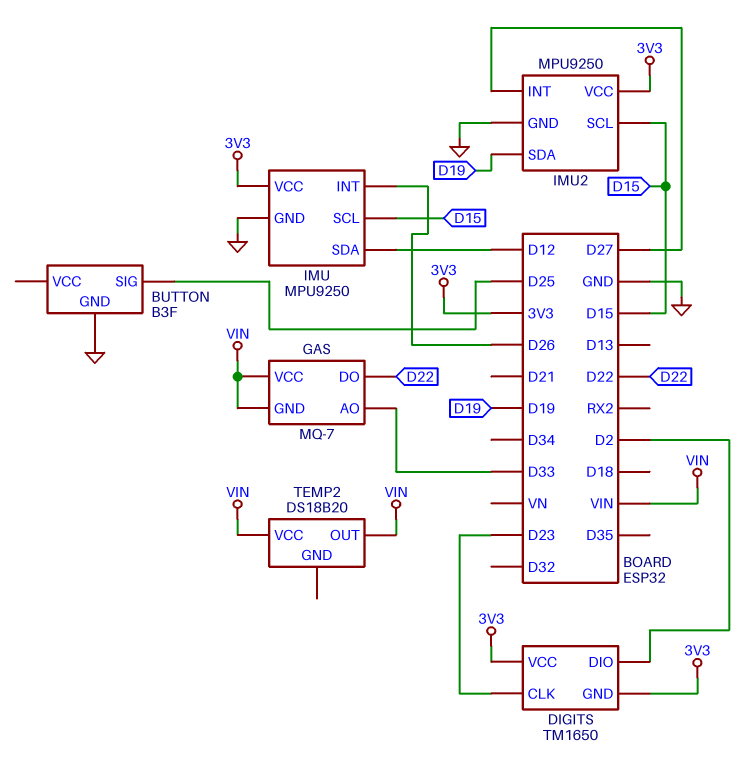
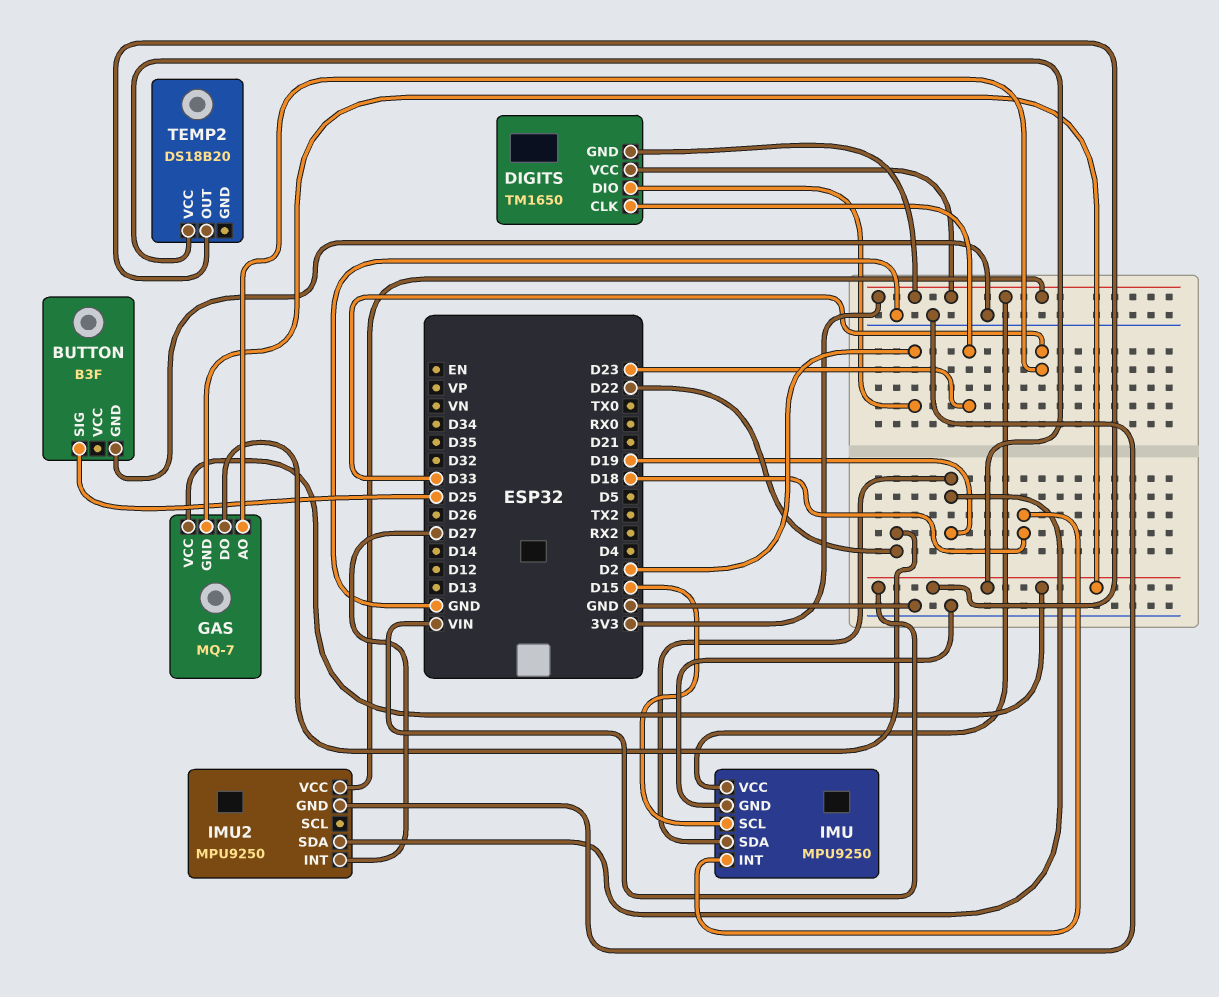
IMU pin INT: D26 -> D18
IMU pin SDA: D12 -> D19
IMU2 pin SCL: D15 -> none

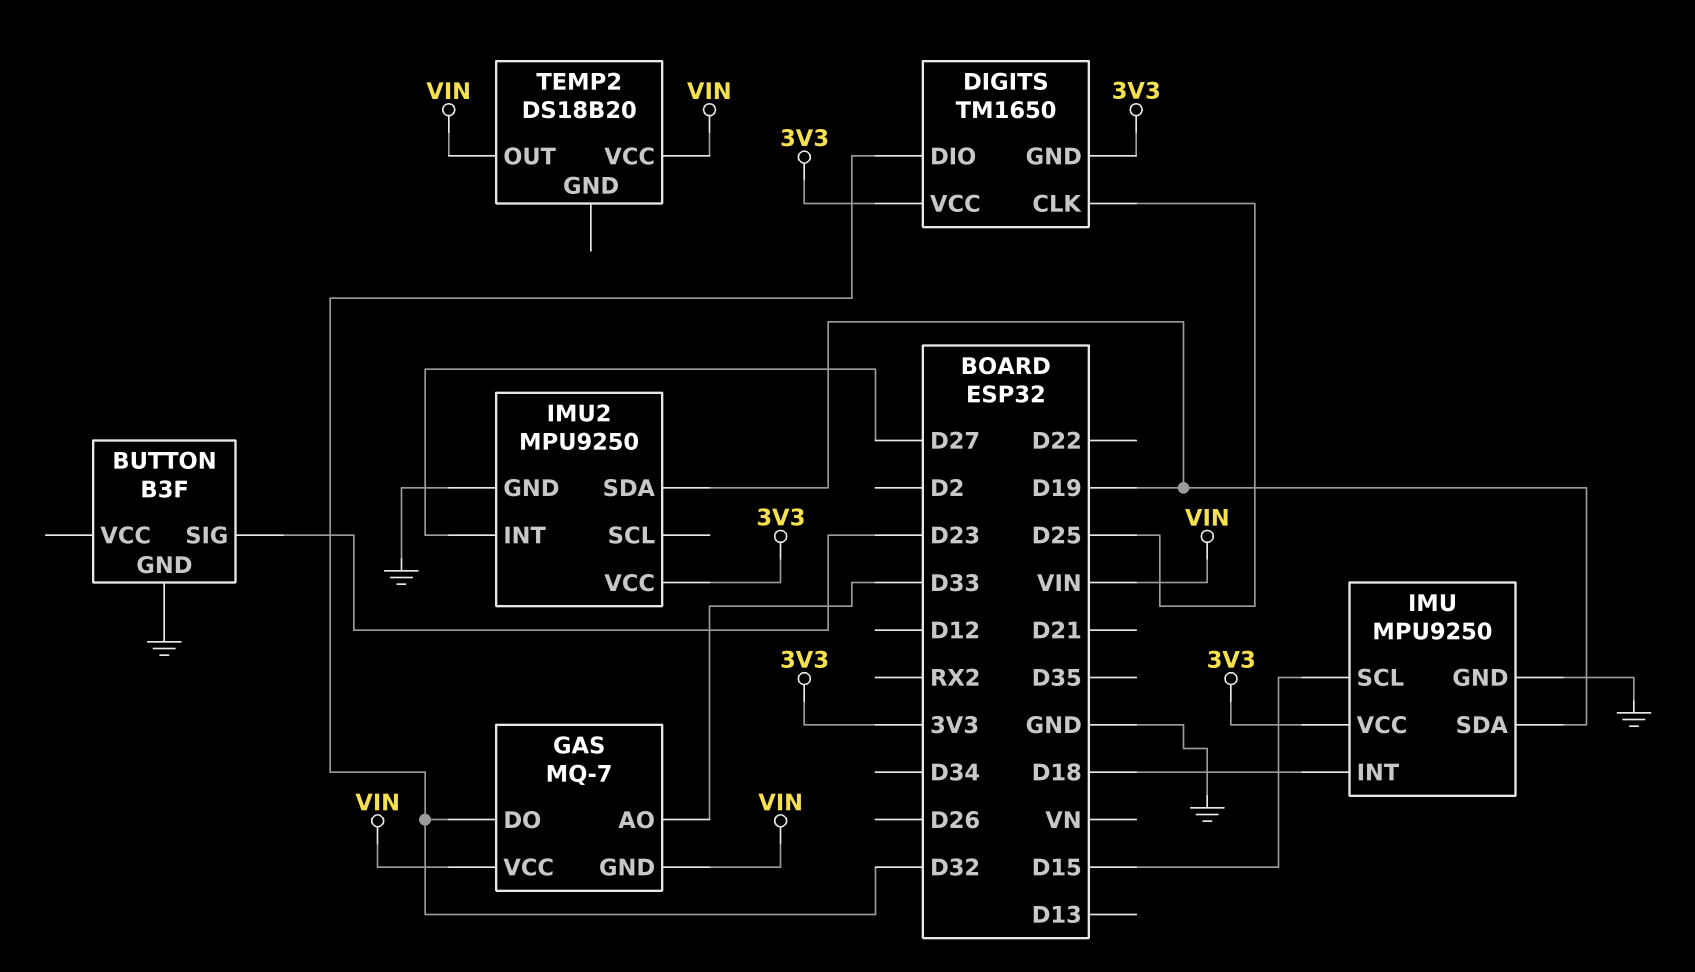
BUTTON pin SIG: D25 -> D23
DIGITS pin CLK: D23 -> D25
DIGITS pin DIO: D2 -> D32
GAS pin DO: D22 -> D32

